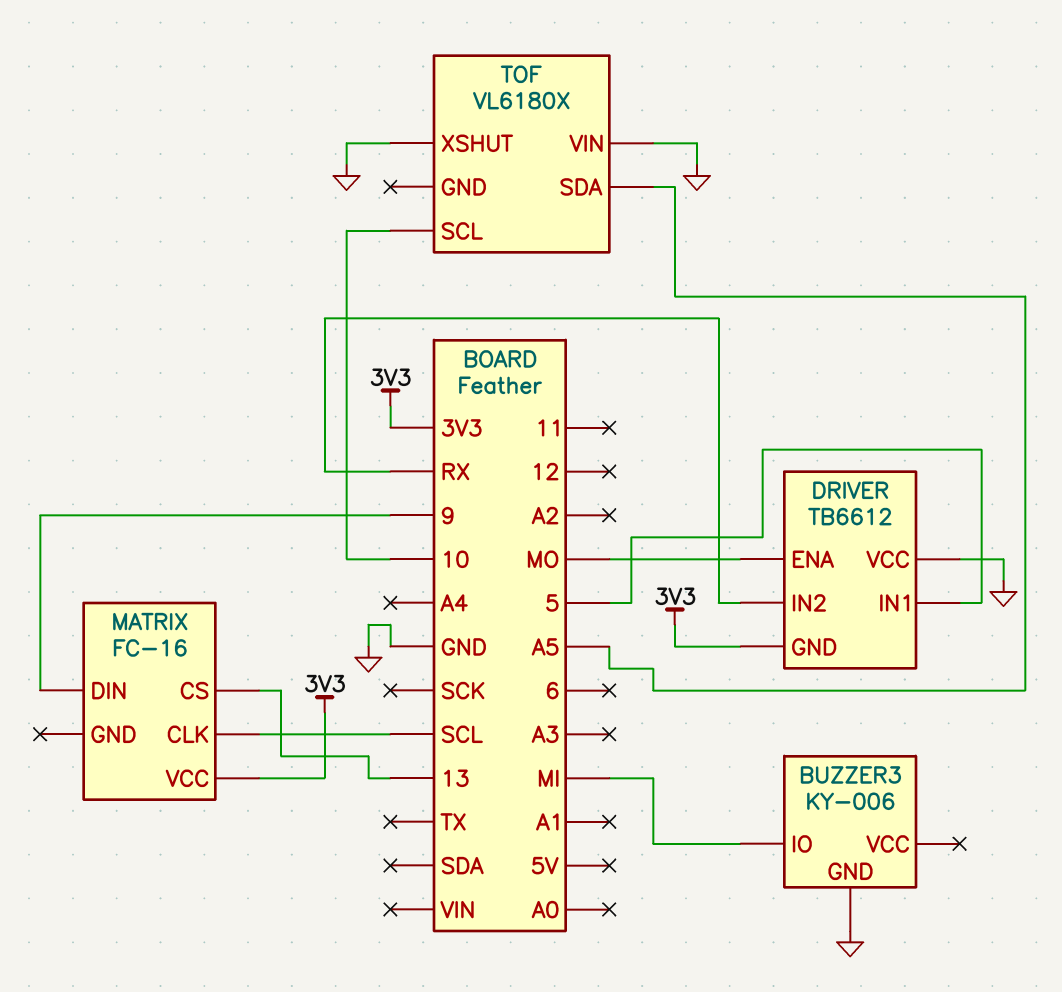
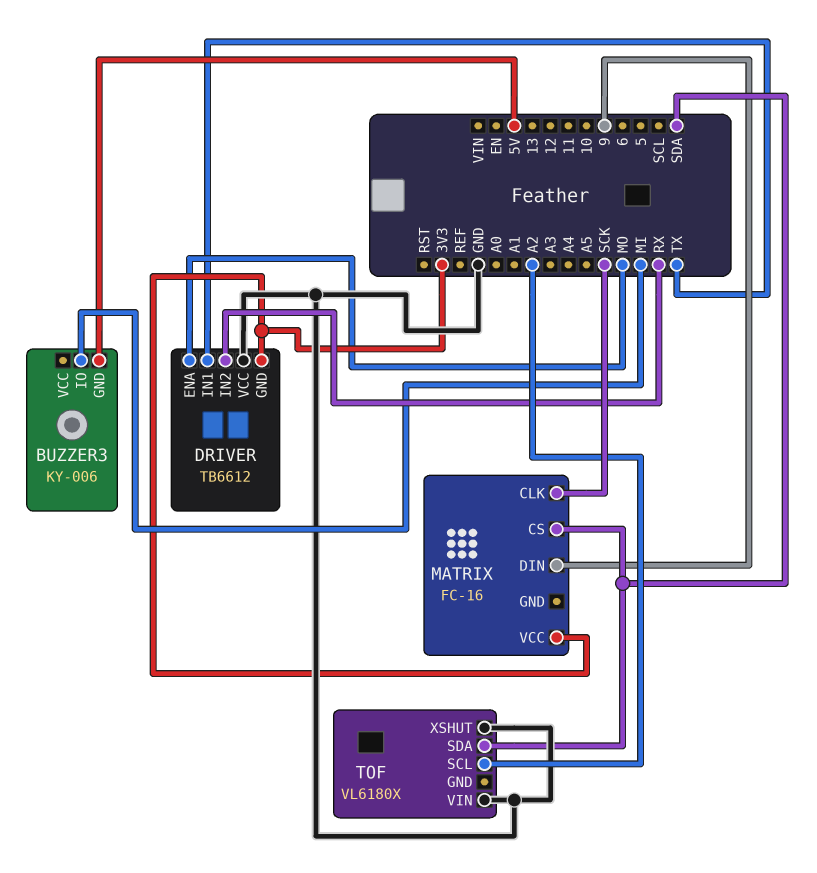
BUZZER3 pin GND: GND -> 5V
DRIVER pin IN1: 5 -> TX
MATRIX pin CLK: SCL -> SCK
MATRIX pin CS: 13 -> SDA
TOF pin SCL: 10 -> A2
TOF pin SDA: A5 -> SDA

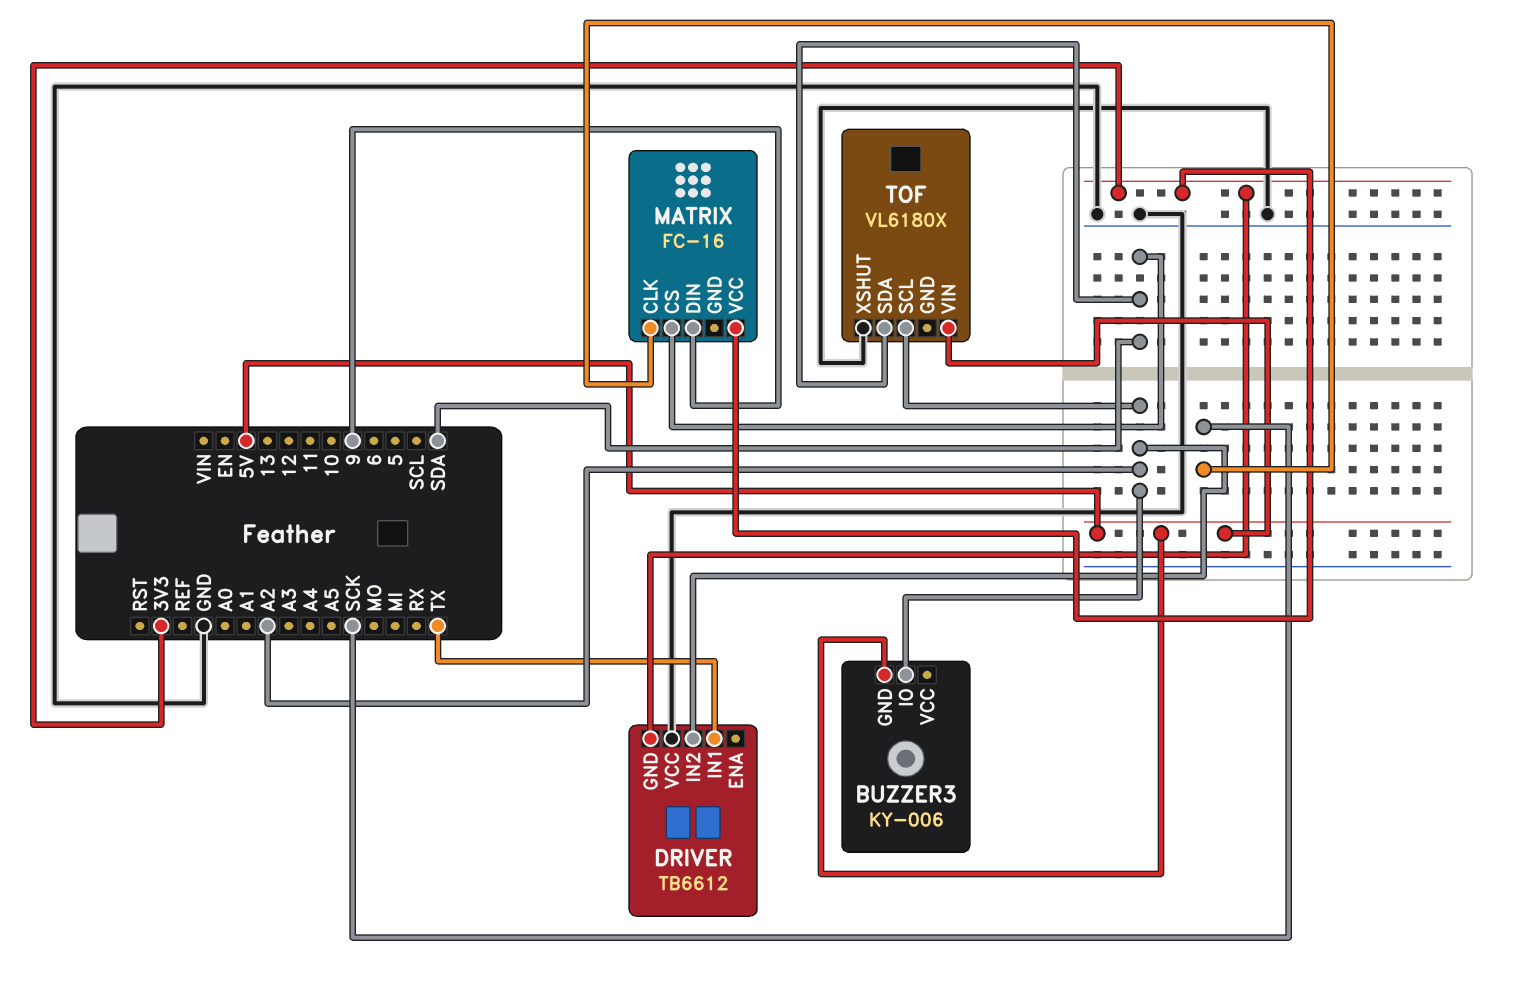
BUZZER3 pin IO: MI -> A2
DRIVER pin ENA: MO -> none
DRIVER pin IN2: RX -> A2
TOF pin VIN: GND -> 5V

